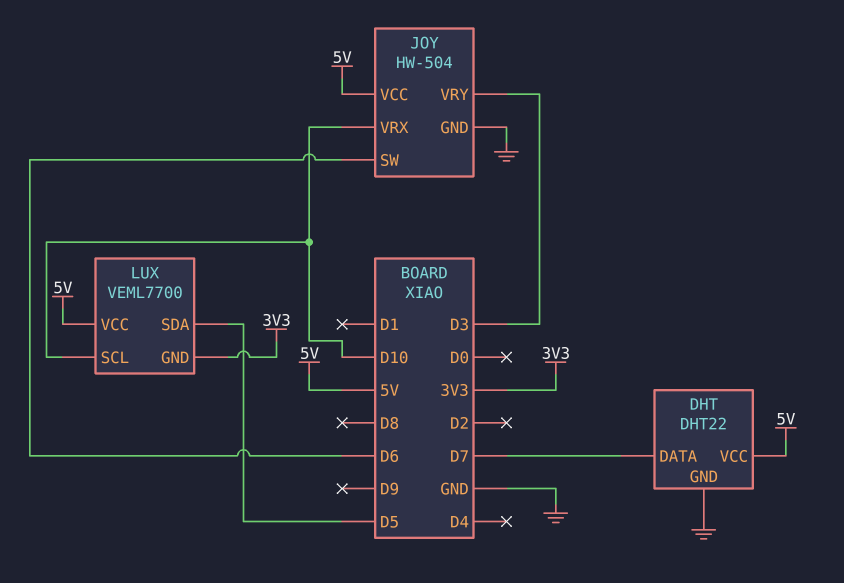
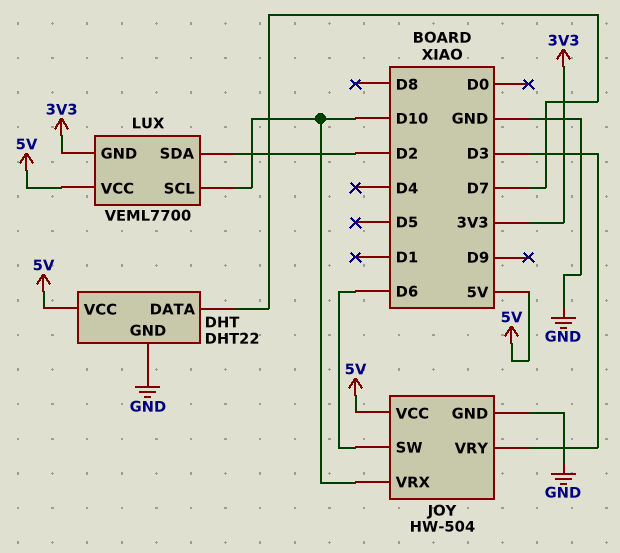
LUX pin SDA: D5 -> D2

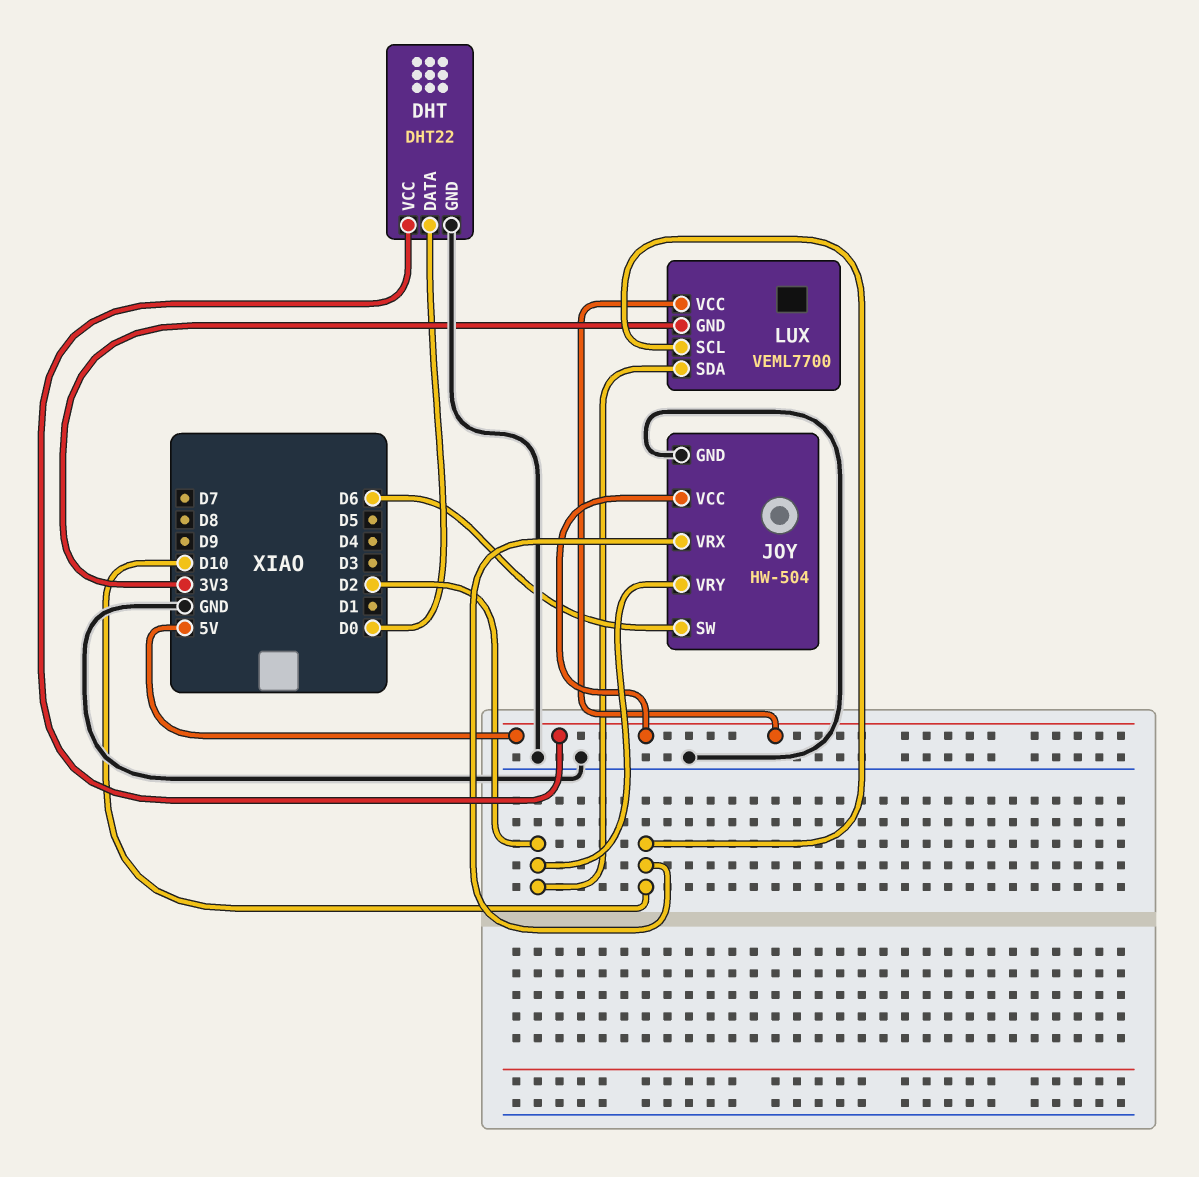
DHT pin DATA: D7 -> D0
JOY pin VRY: D3 -> D2

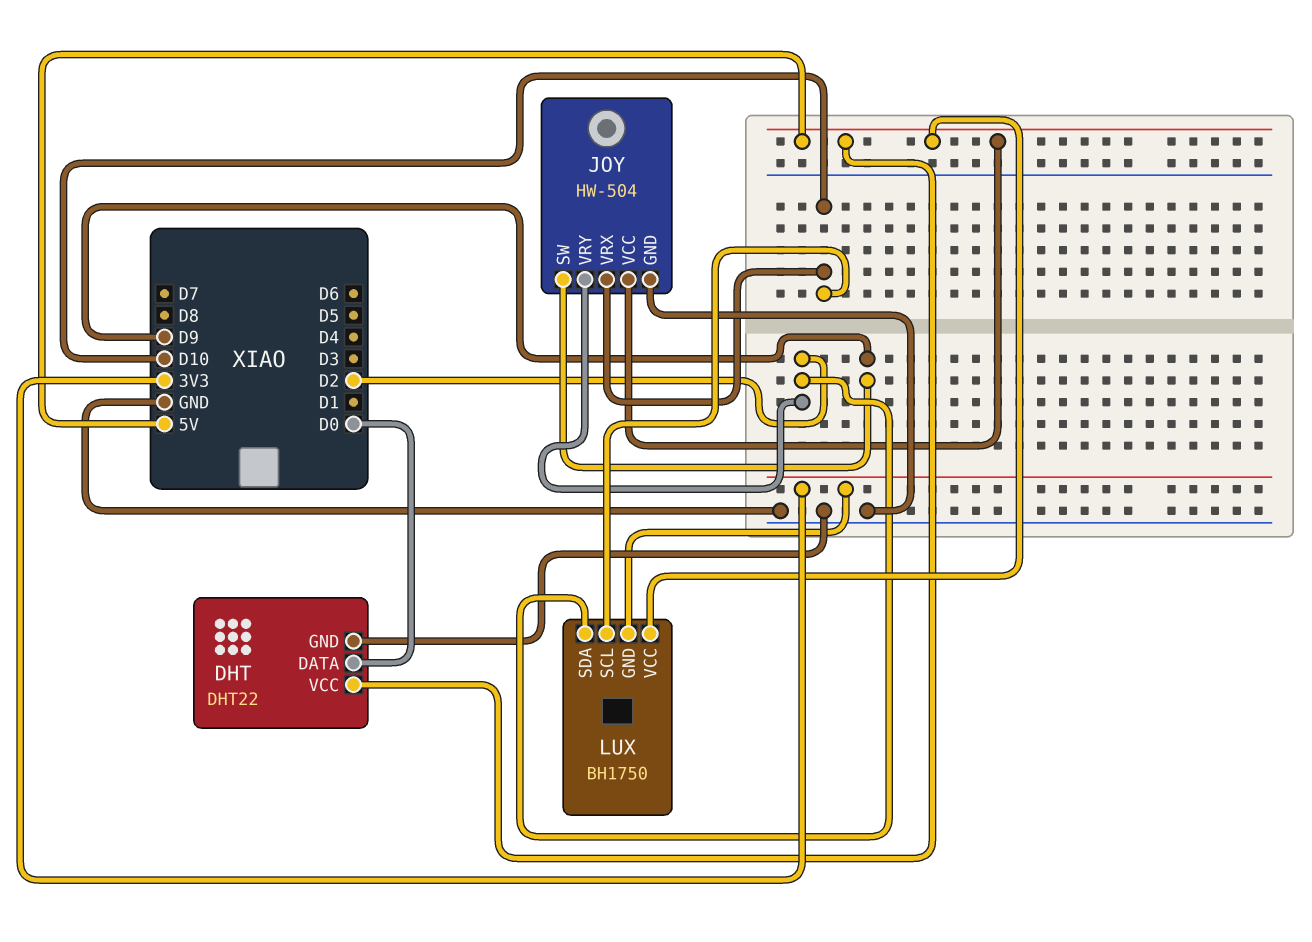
JOY pin SW: D6 -> D9
LUX: VEML7700 -> BH1750

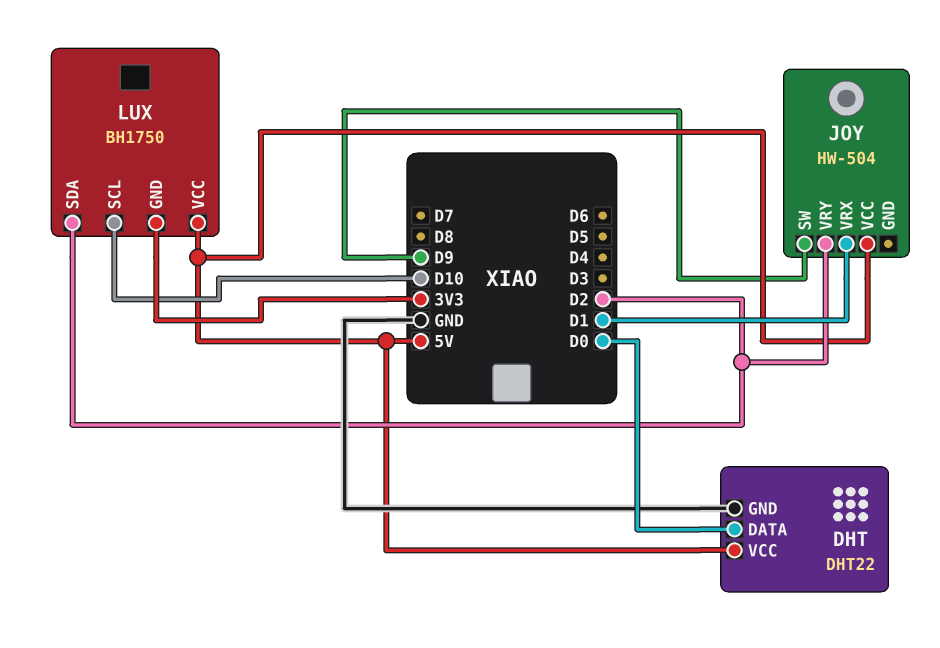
JOY pin GND: GND -> none
JOY pin VRX: D10 -> D1

